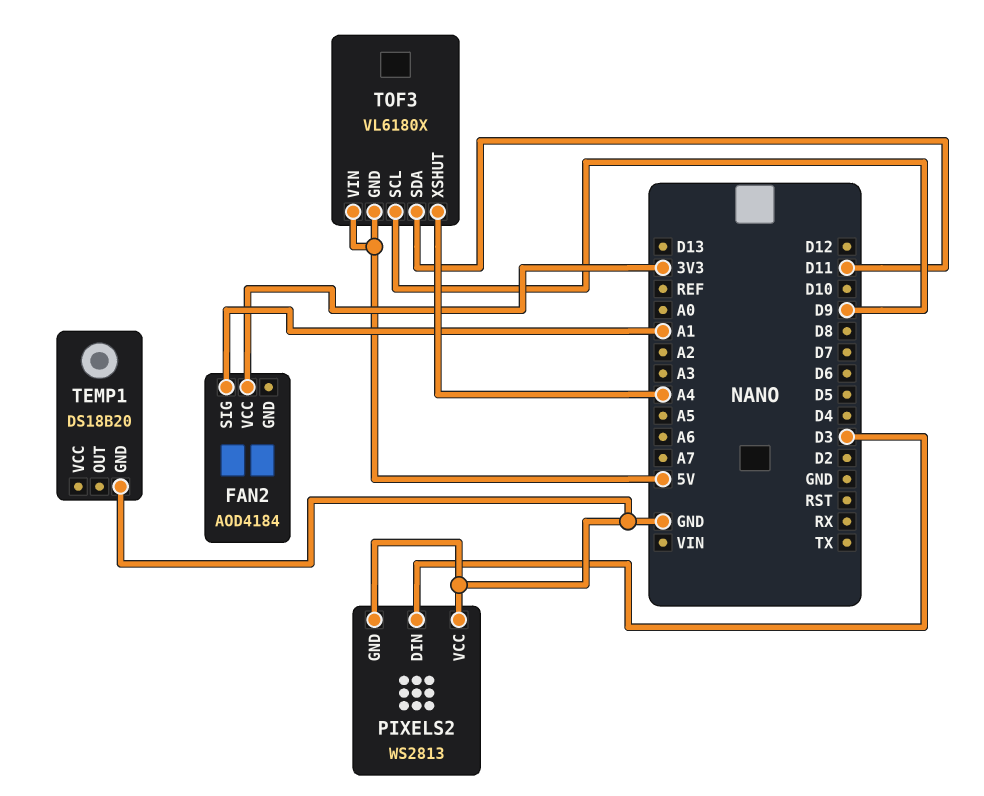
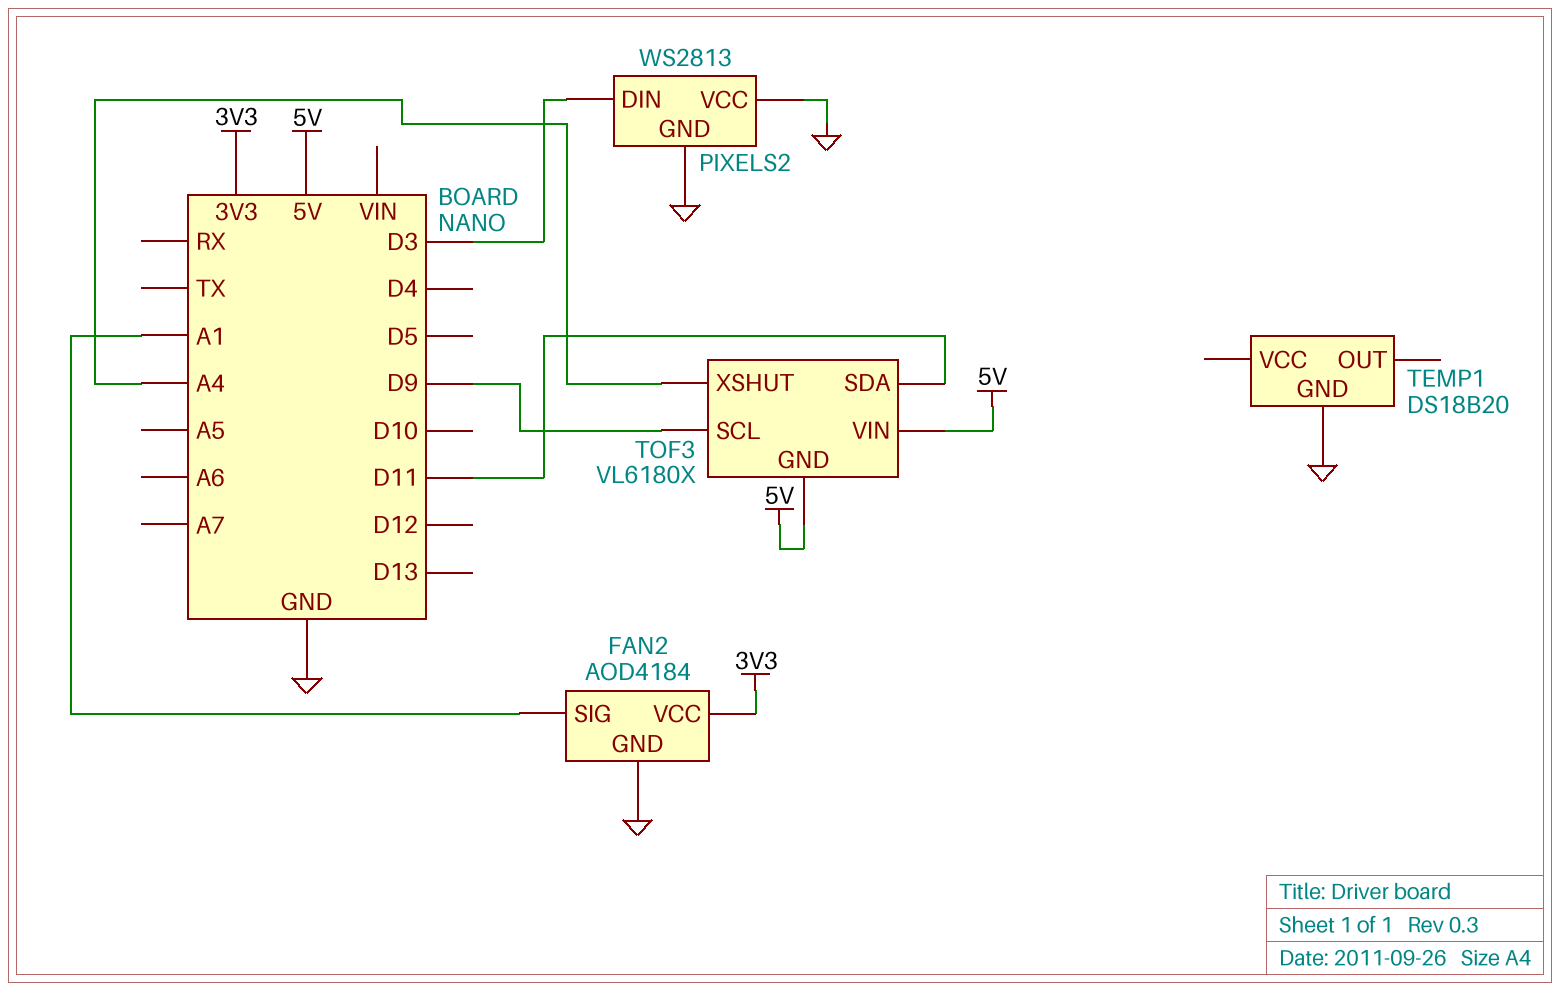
FAN2 pin GND: none -> GND

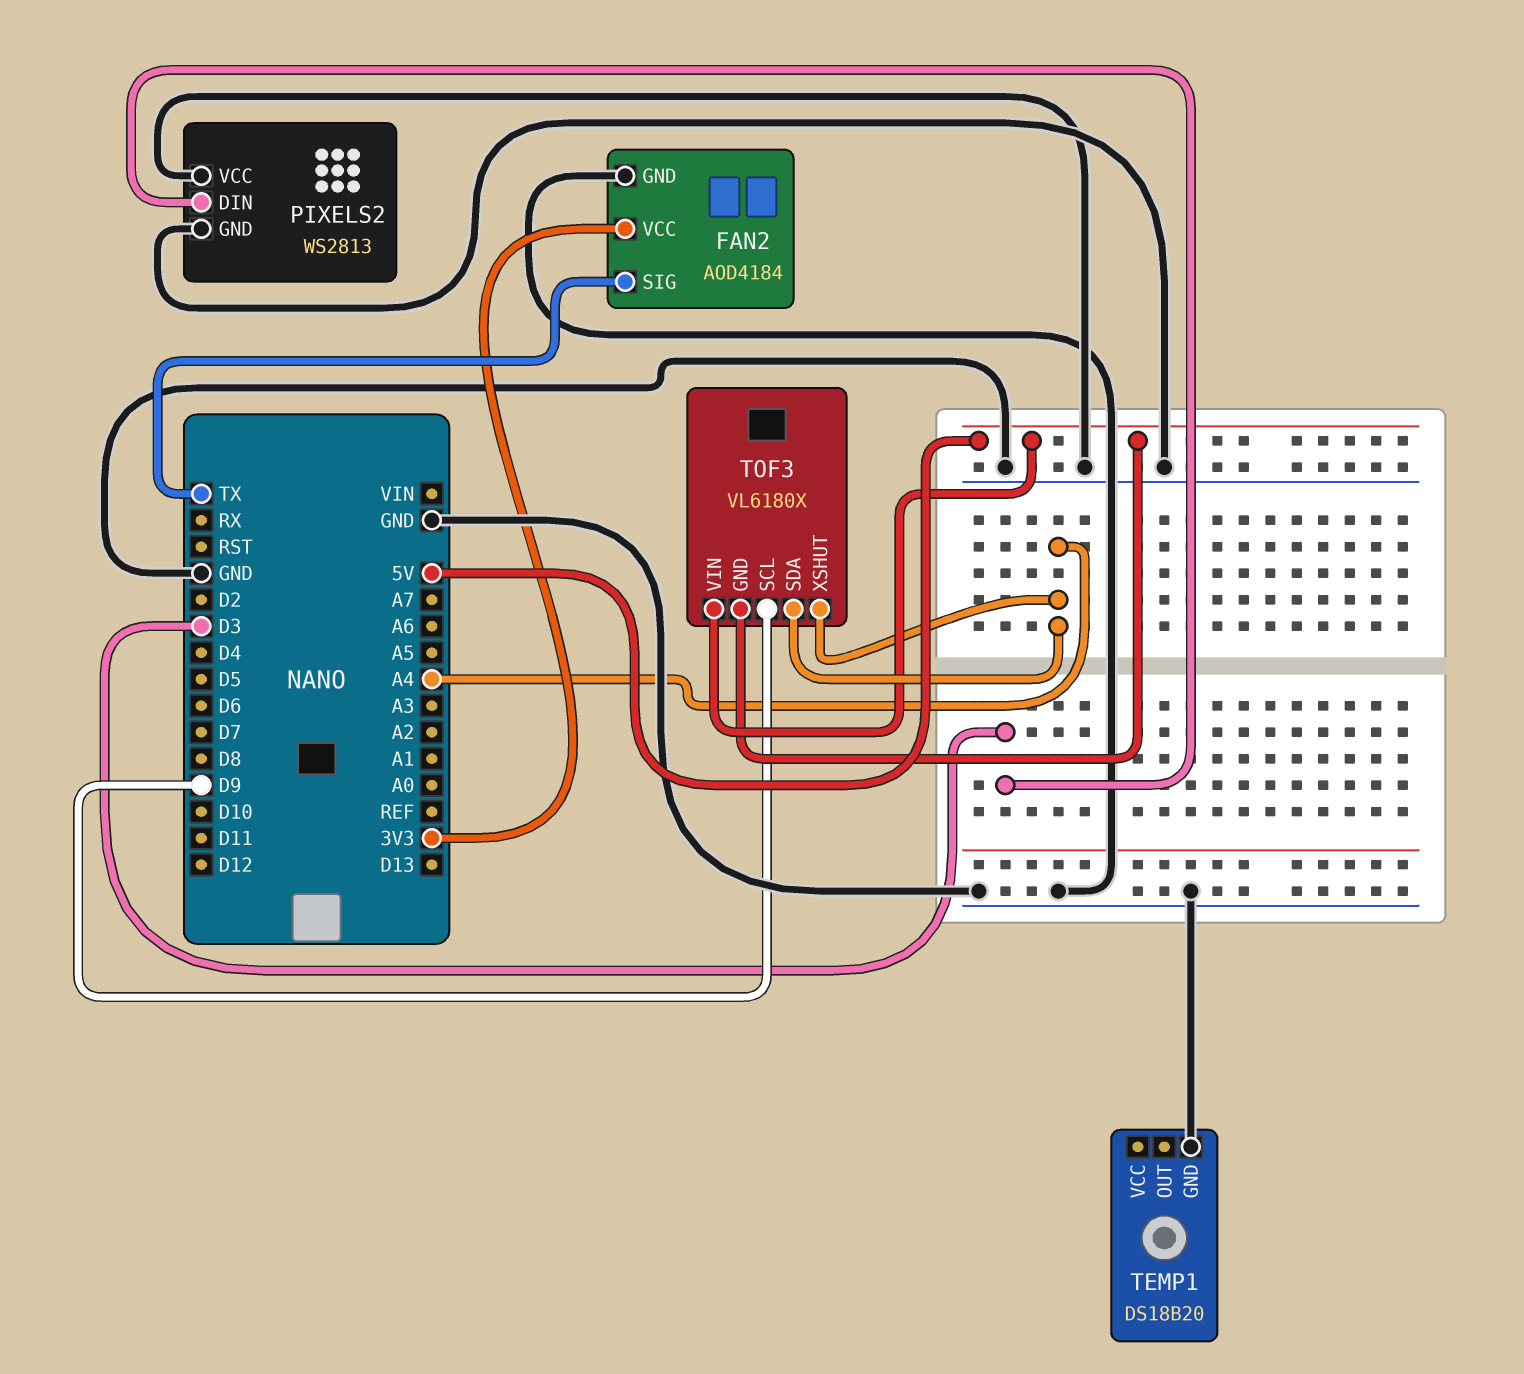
FAN2 pin SIG: A1 -> TX
TOF3 pin SDA: D11 -> A4

